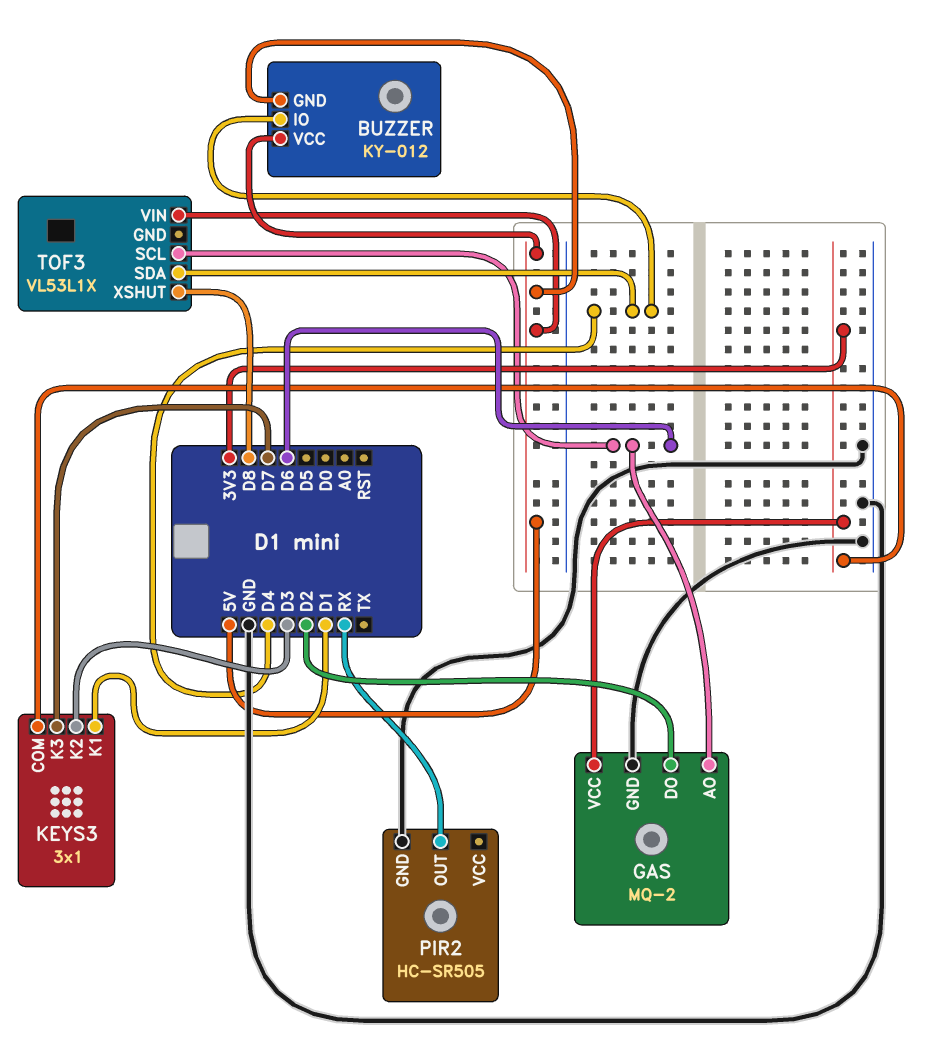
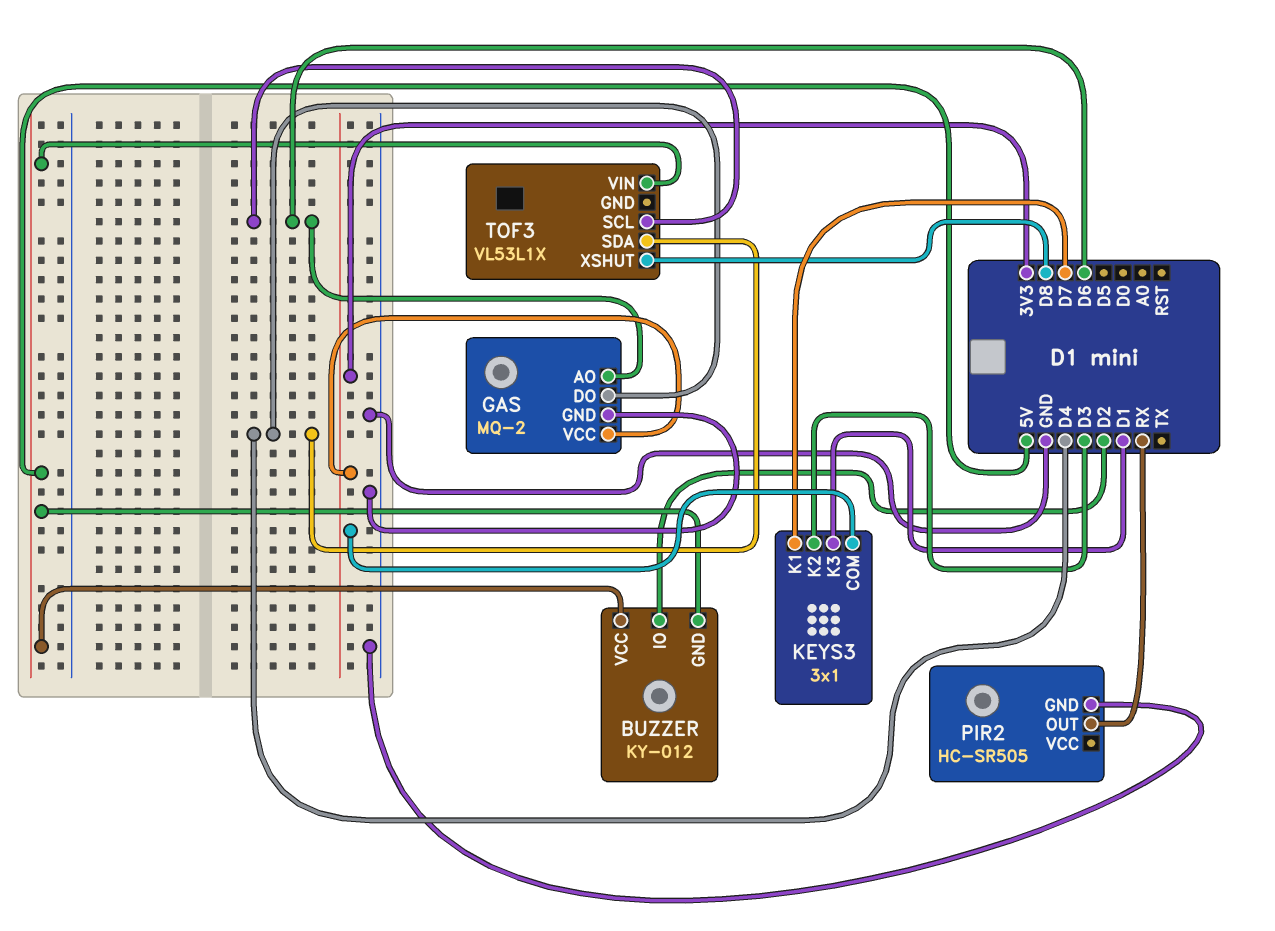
BUZZER pin IO: D4 -> D2
GAS pin DO: D2 -> D4
KEYS3 pin K1: D1 -> D7
KEYS3 pin K3: D7 -> D1

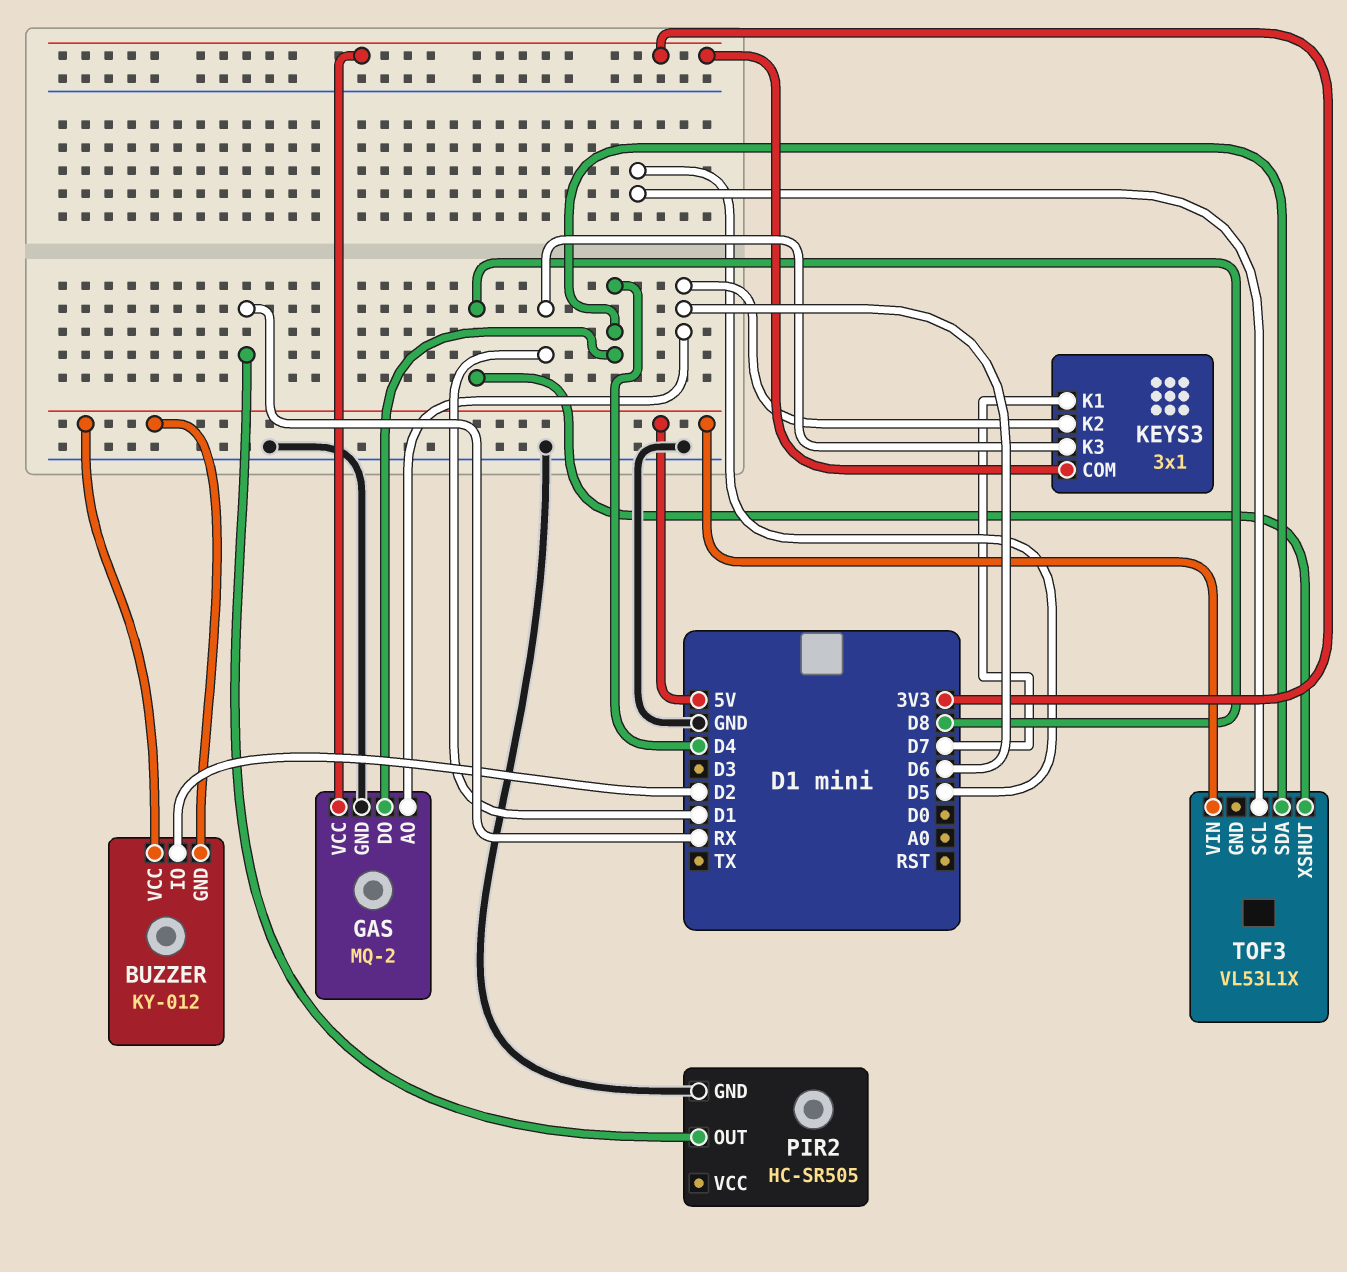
KEYS3 pin K2: D3 -> D6
TOF3 pin SCL: D6 -> D5

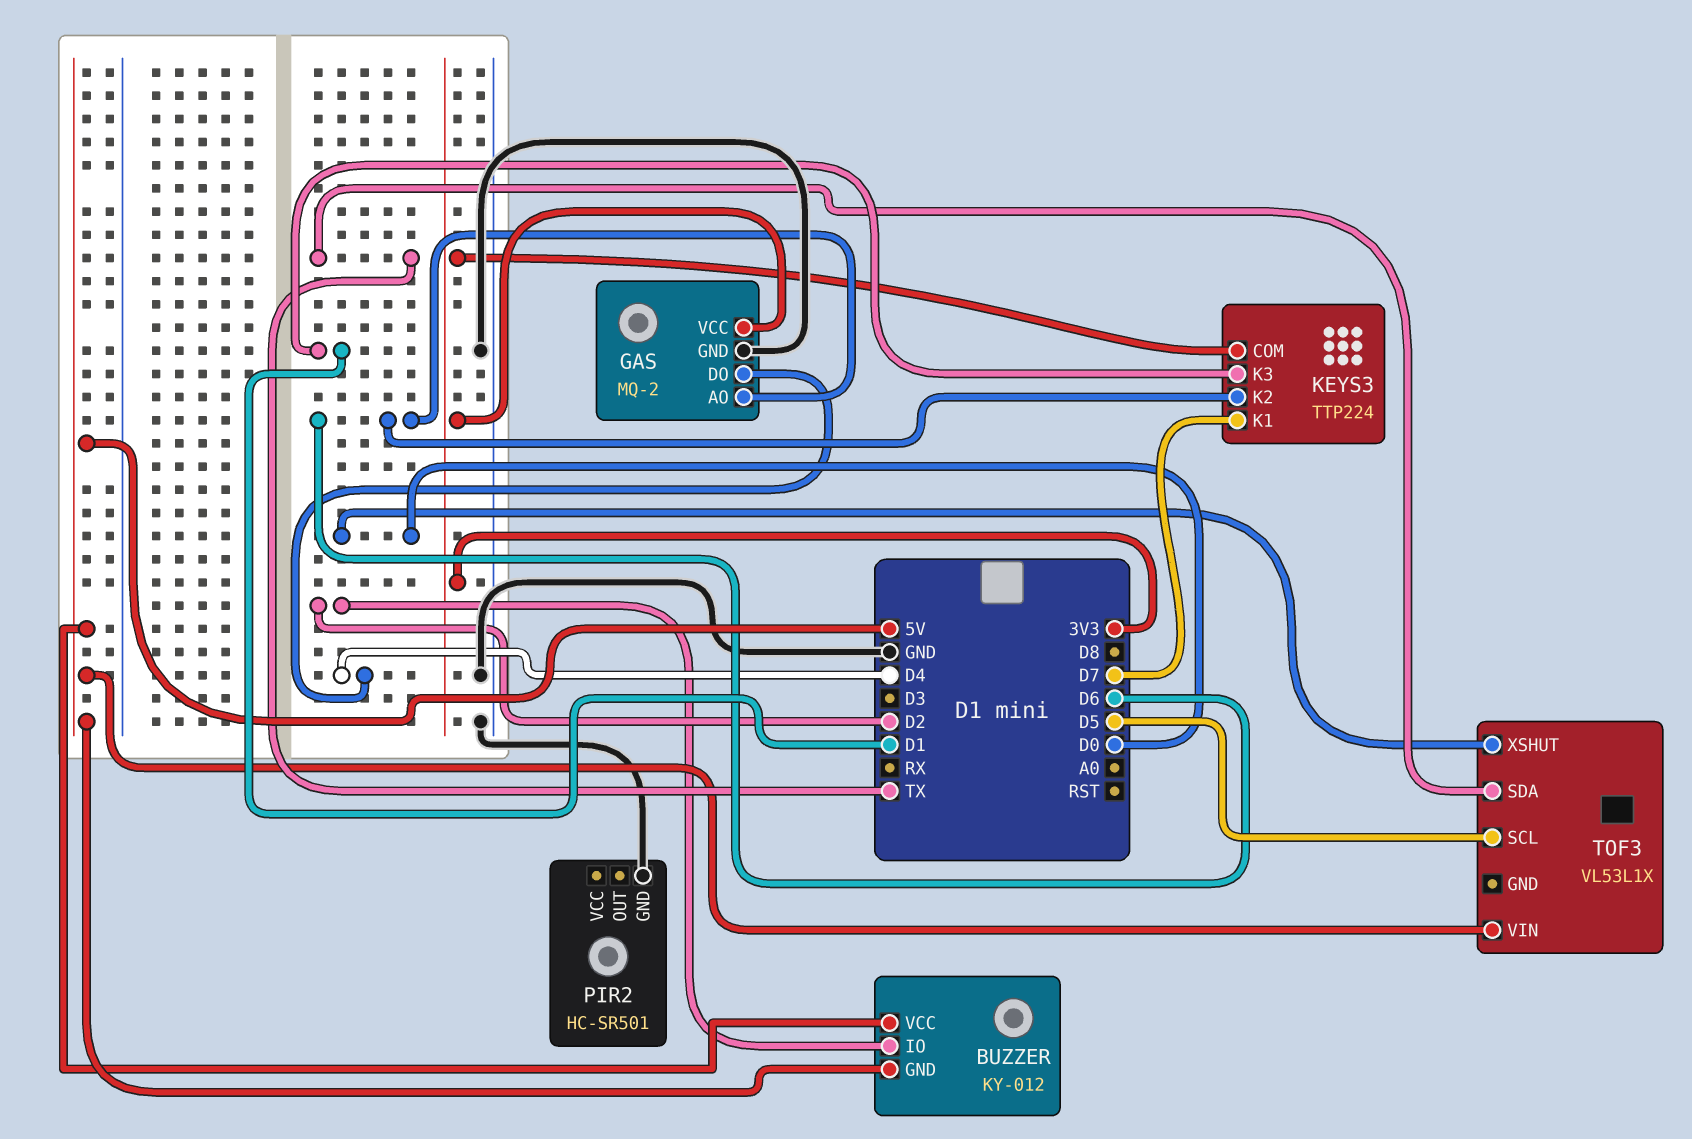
KEYS3: 3x1 -> TTP224
PIR2: HC-SR505 -> HC-SR501
PIR2 pin OUT: RX -> none
TOF3 pin SDA: D4 -> TX
TOF3 pin XSHUT: D8 -> D0

